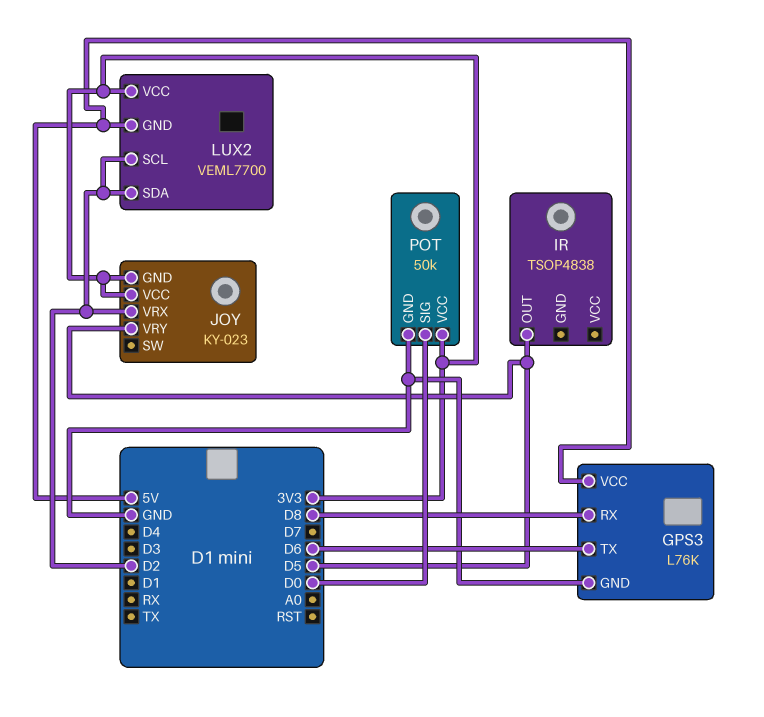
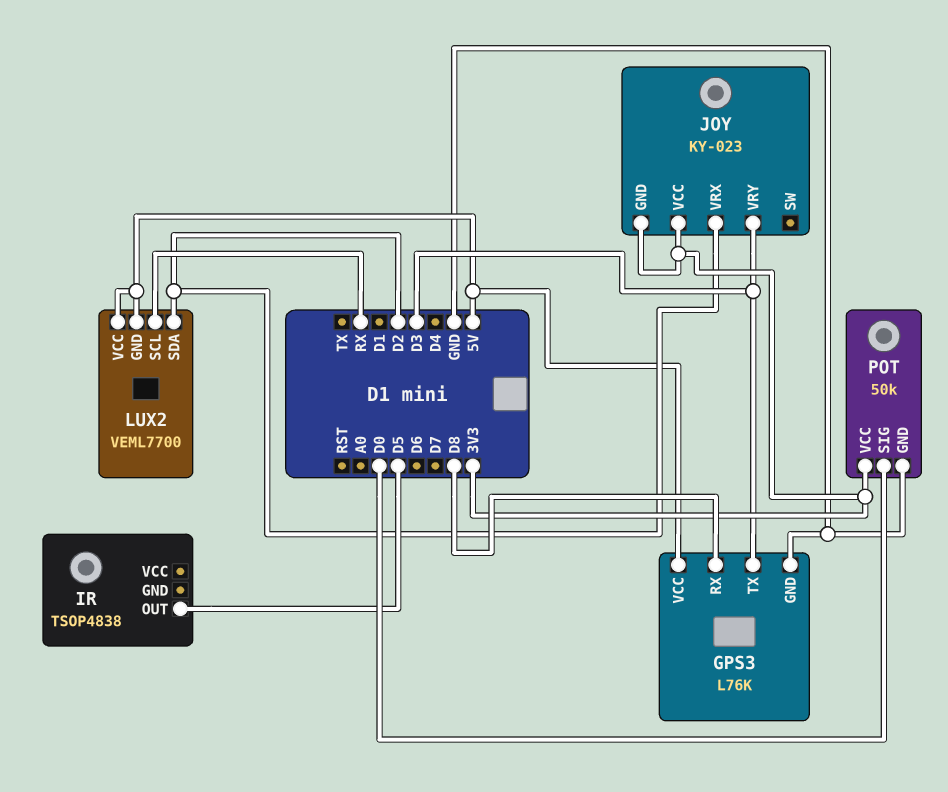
GPS3 pin TX: D6 -> D3
JOY pin VRY: D5 -> D3
LUX2 pin SCL: D2 -> RX
LUX2 pin VCC: 3V3 -> 5V

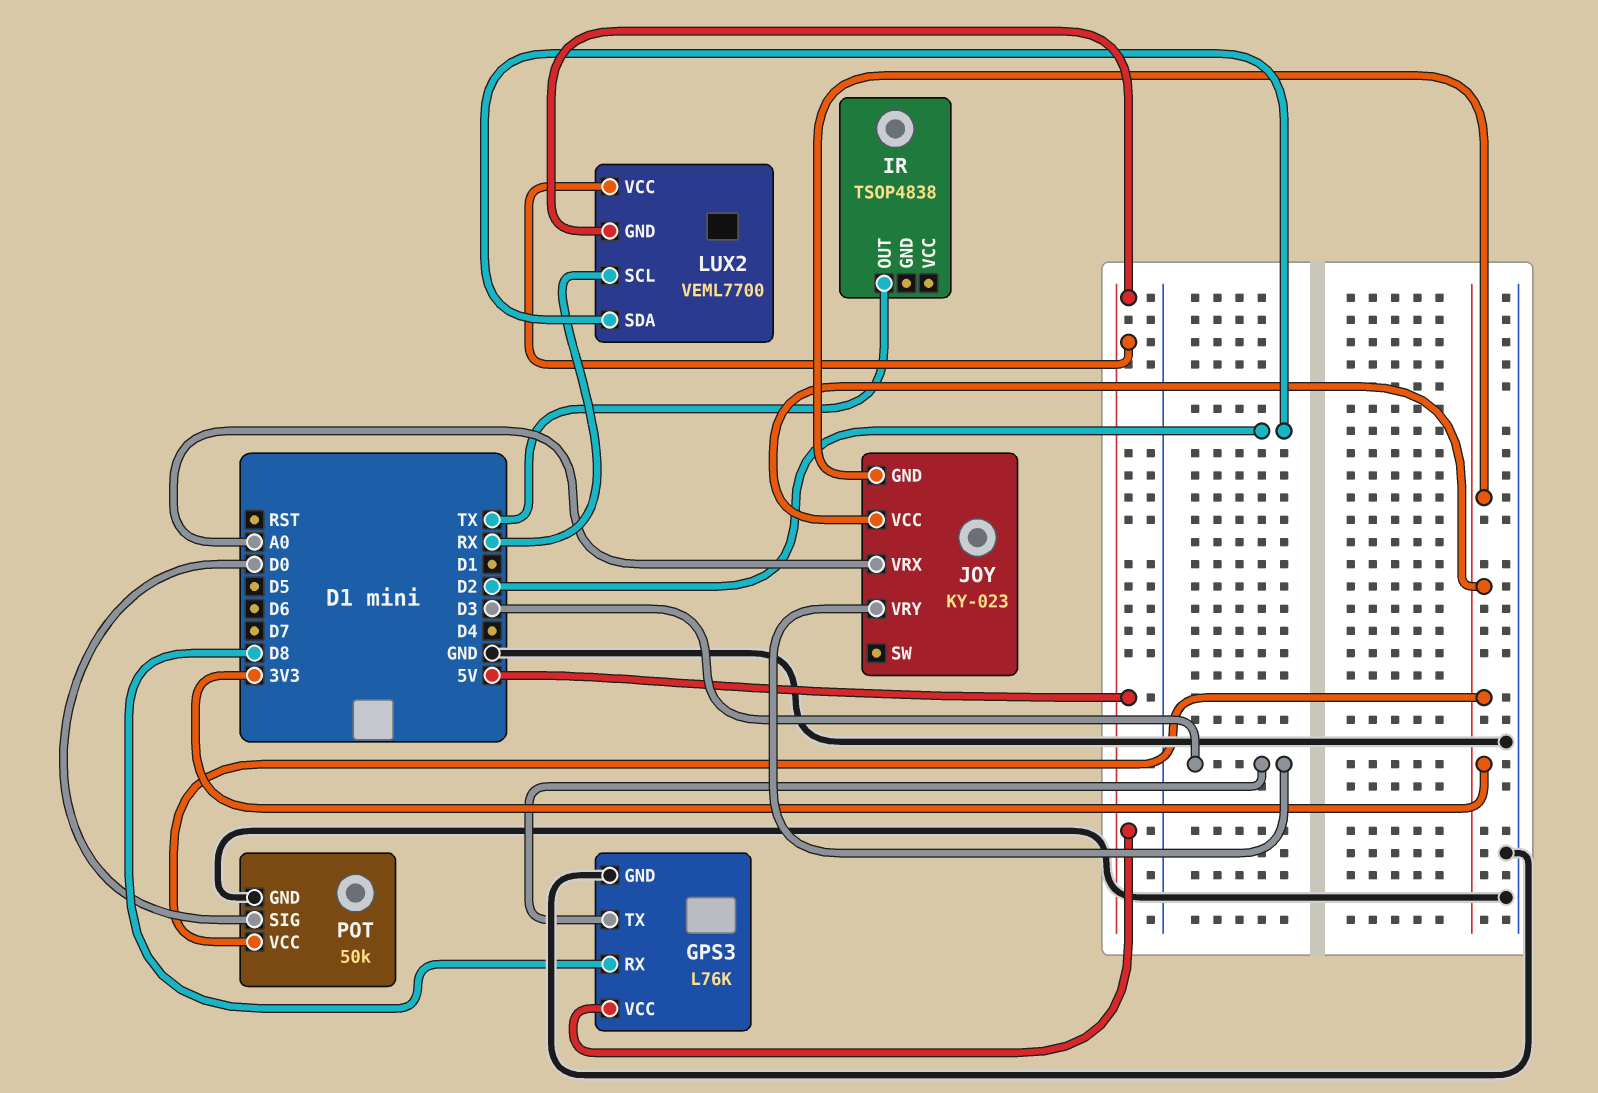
IR pin OUT: D5 -> TX
JOY pin VRX: D2 -> A0

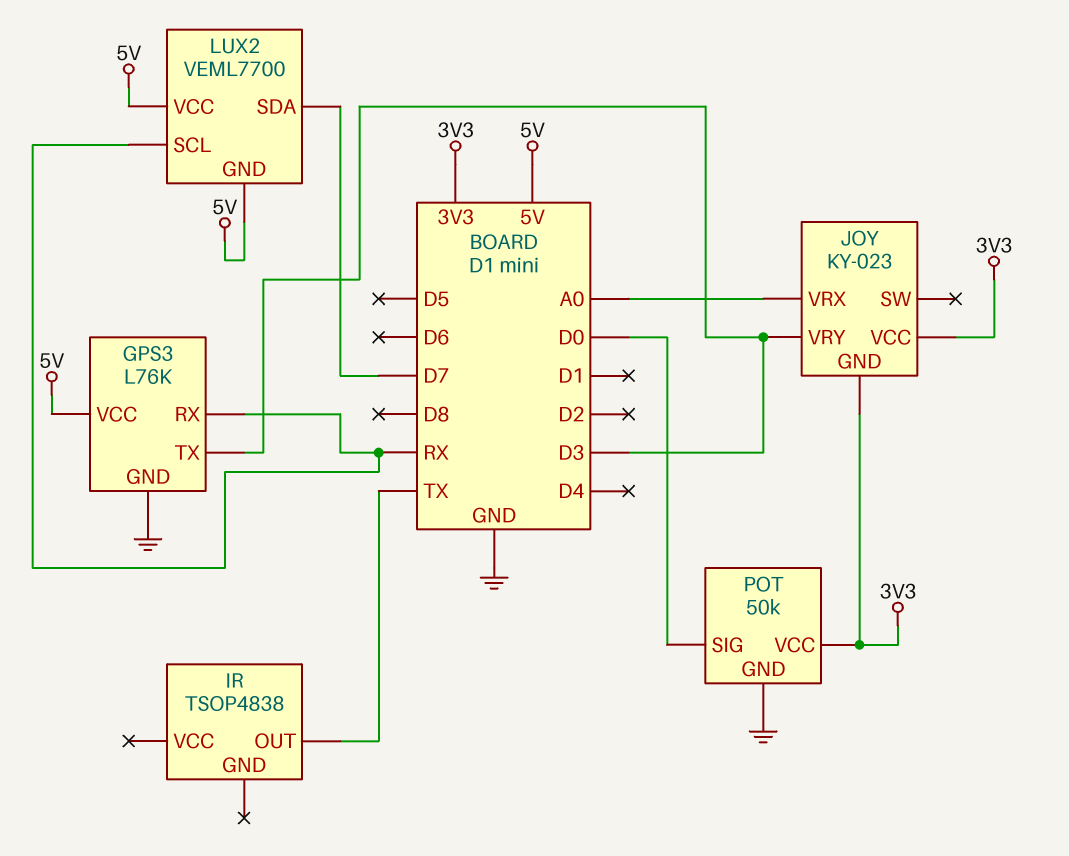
GPS3 pin RX: D8 -> RX
LUX2 pin SDA: D2 -> D7

